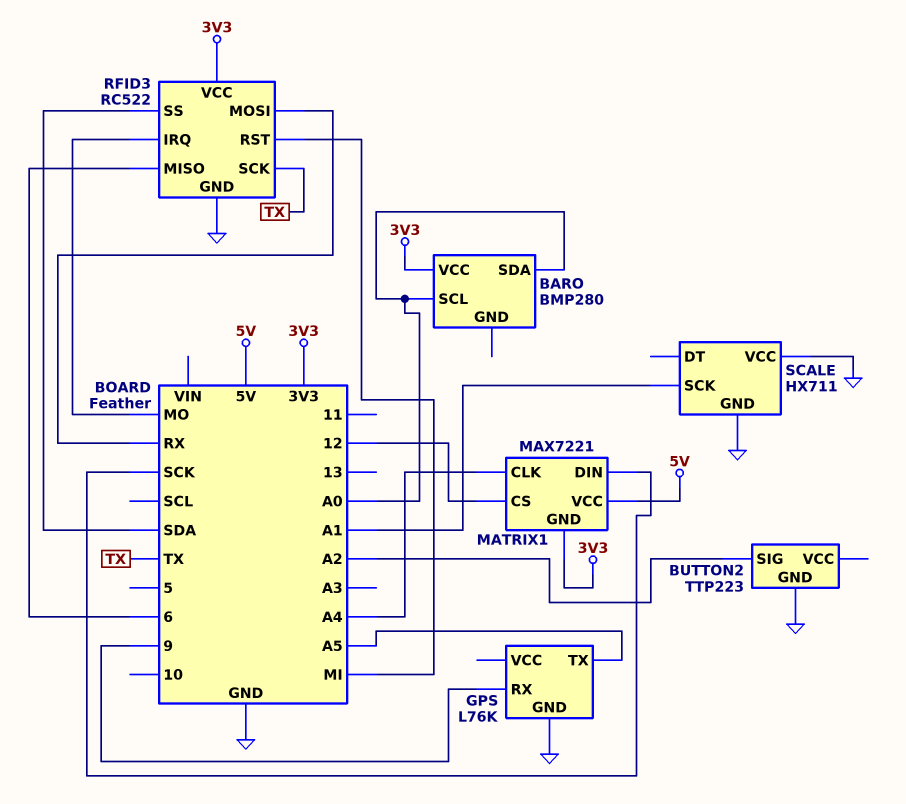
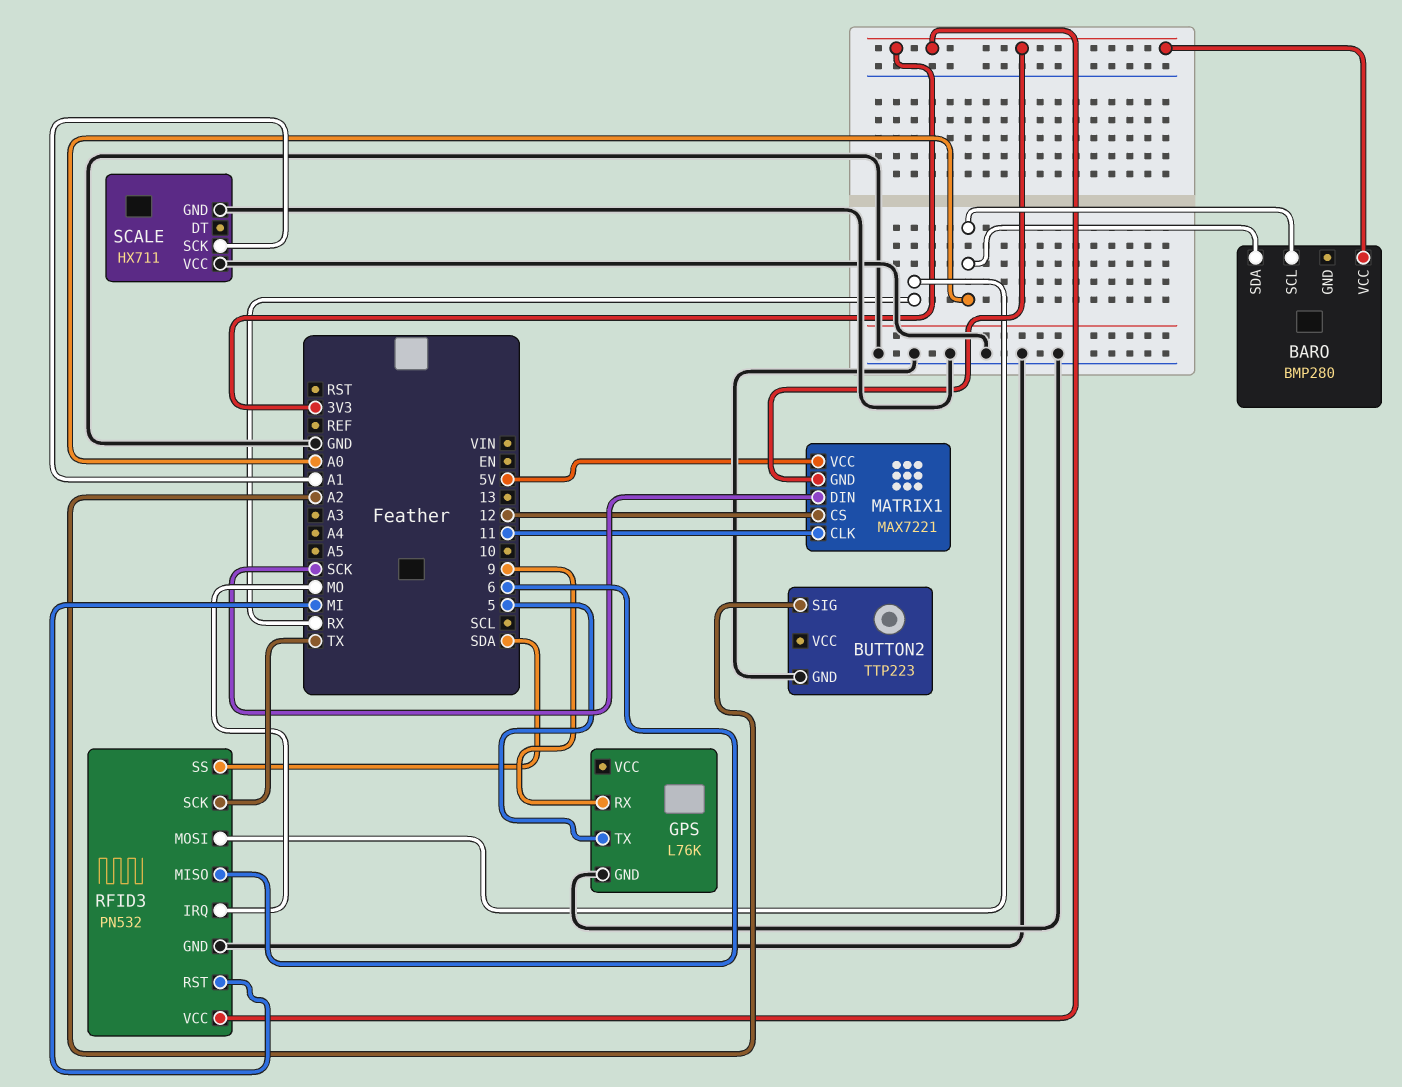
GPS pin TX: A5 -> 5
MATRIX1 pin CLK: A4 -> 11
RFID3: RC522 -> PN532

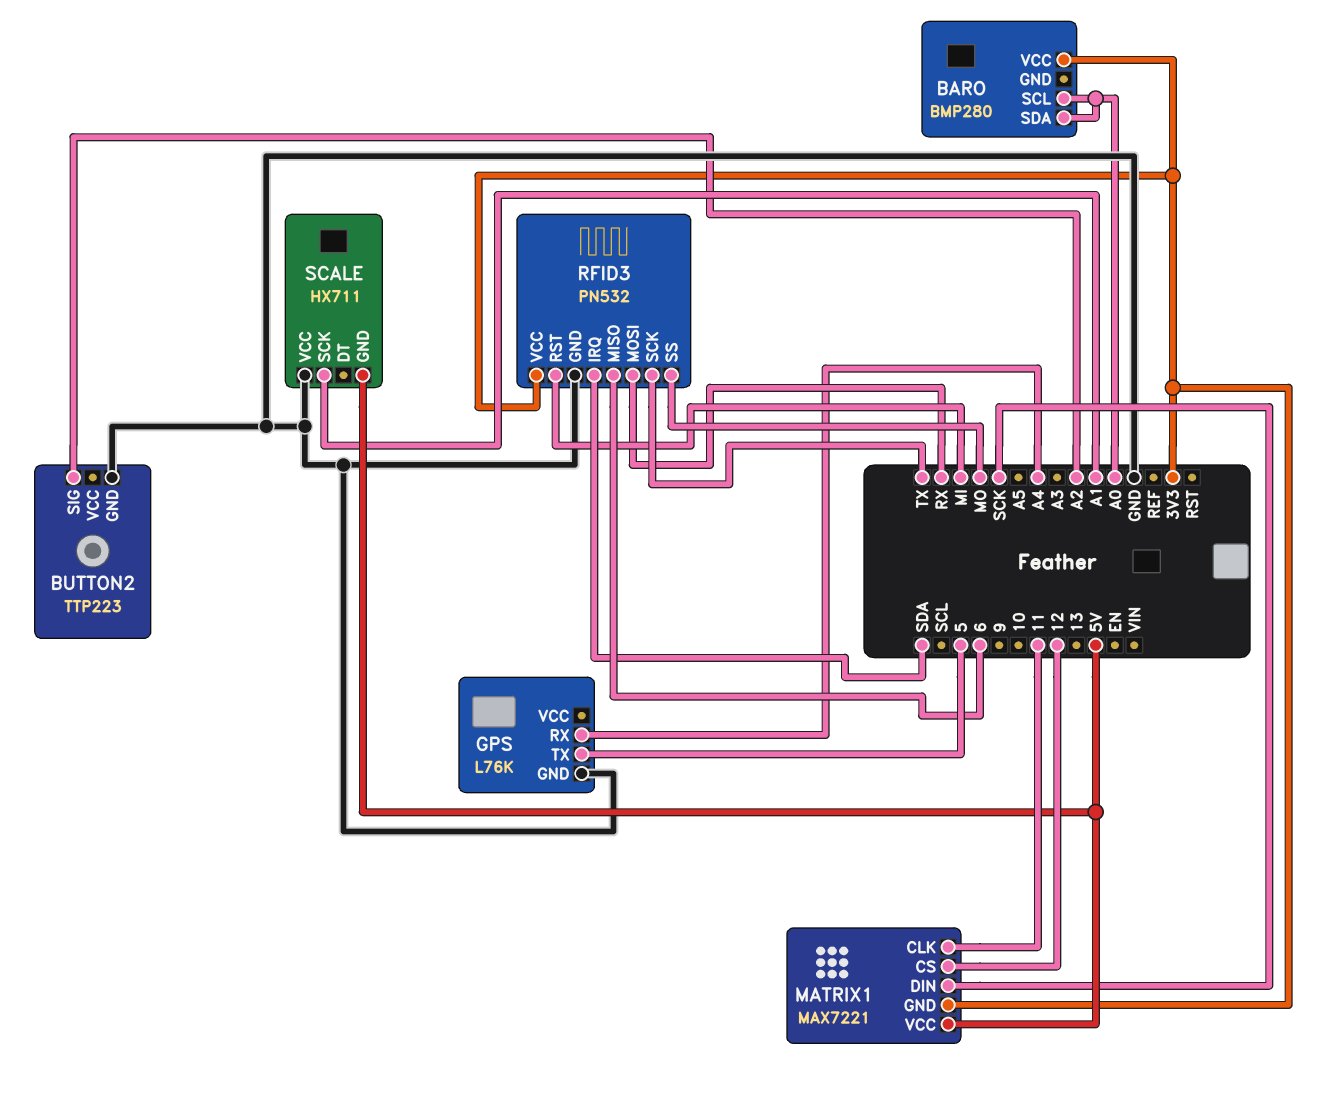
GPS pin RX: 9 -> A4
RFID3 pin IRQ: MO -> SDA
RFID3 pin SS: SDA -> MO
SCALE pin GND: GND -> 5V

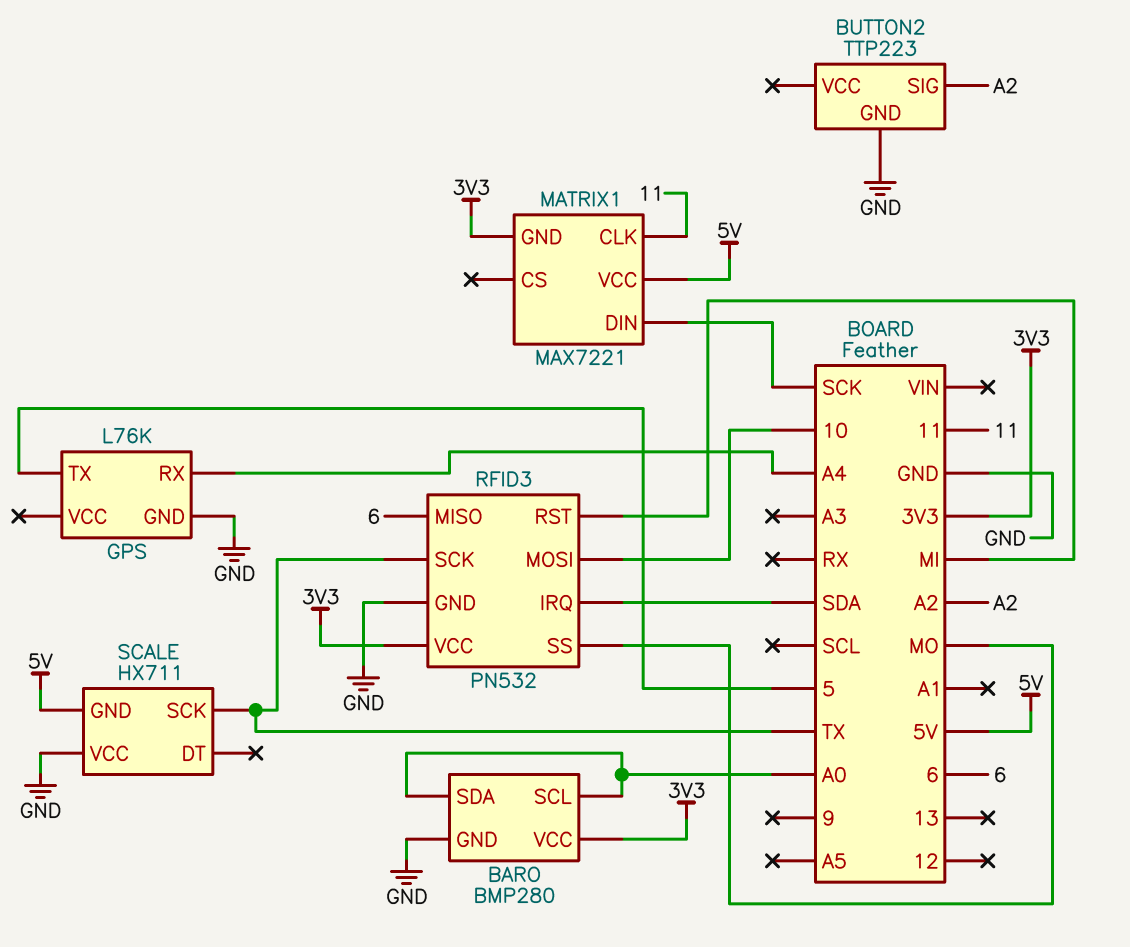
BARO pin GND: none -> GND
MATRIX1 pin CS: 12 -> none
RFID3 pin MOSI: RX -> 10
SCALE pin SCK: A1 -> TX

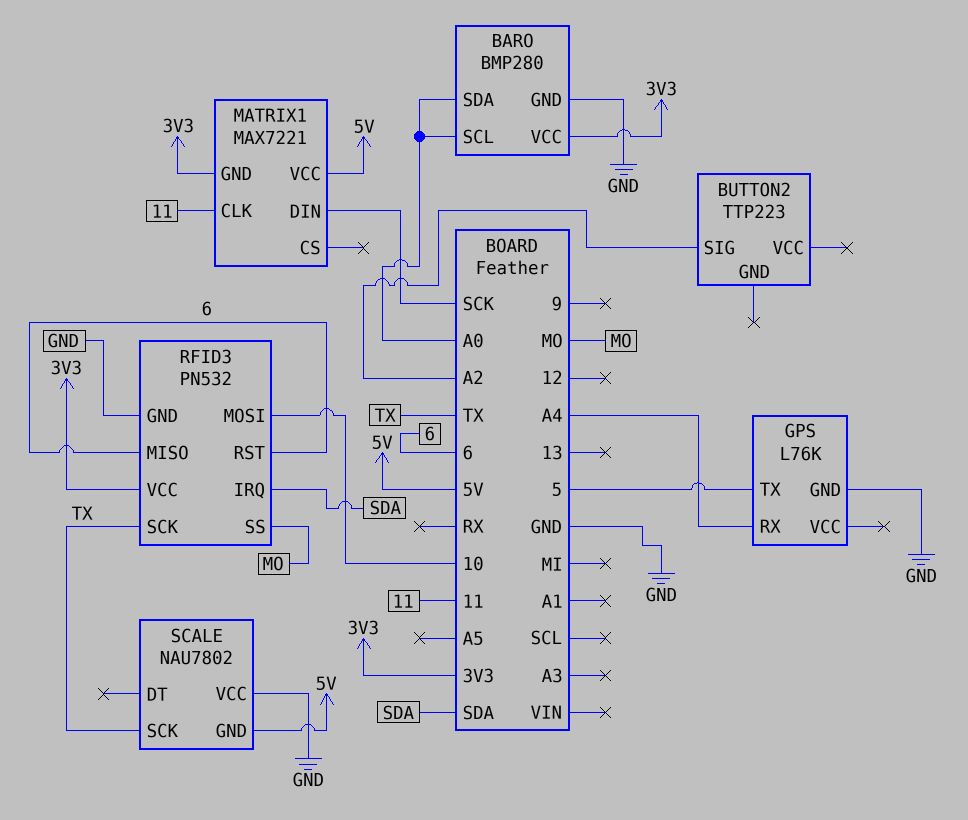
BUTTON2 pin GND: GND -> none
RFID3 pin RST: MI -> 6
SCALE: HX711 -> NAU7802

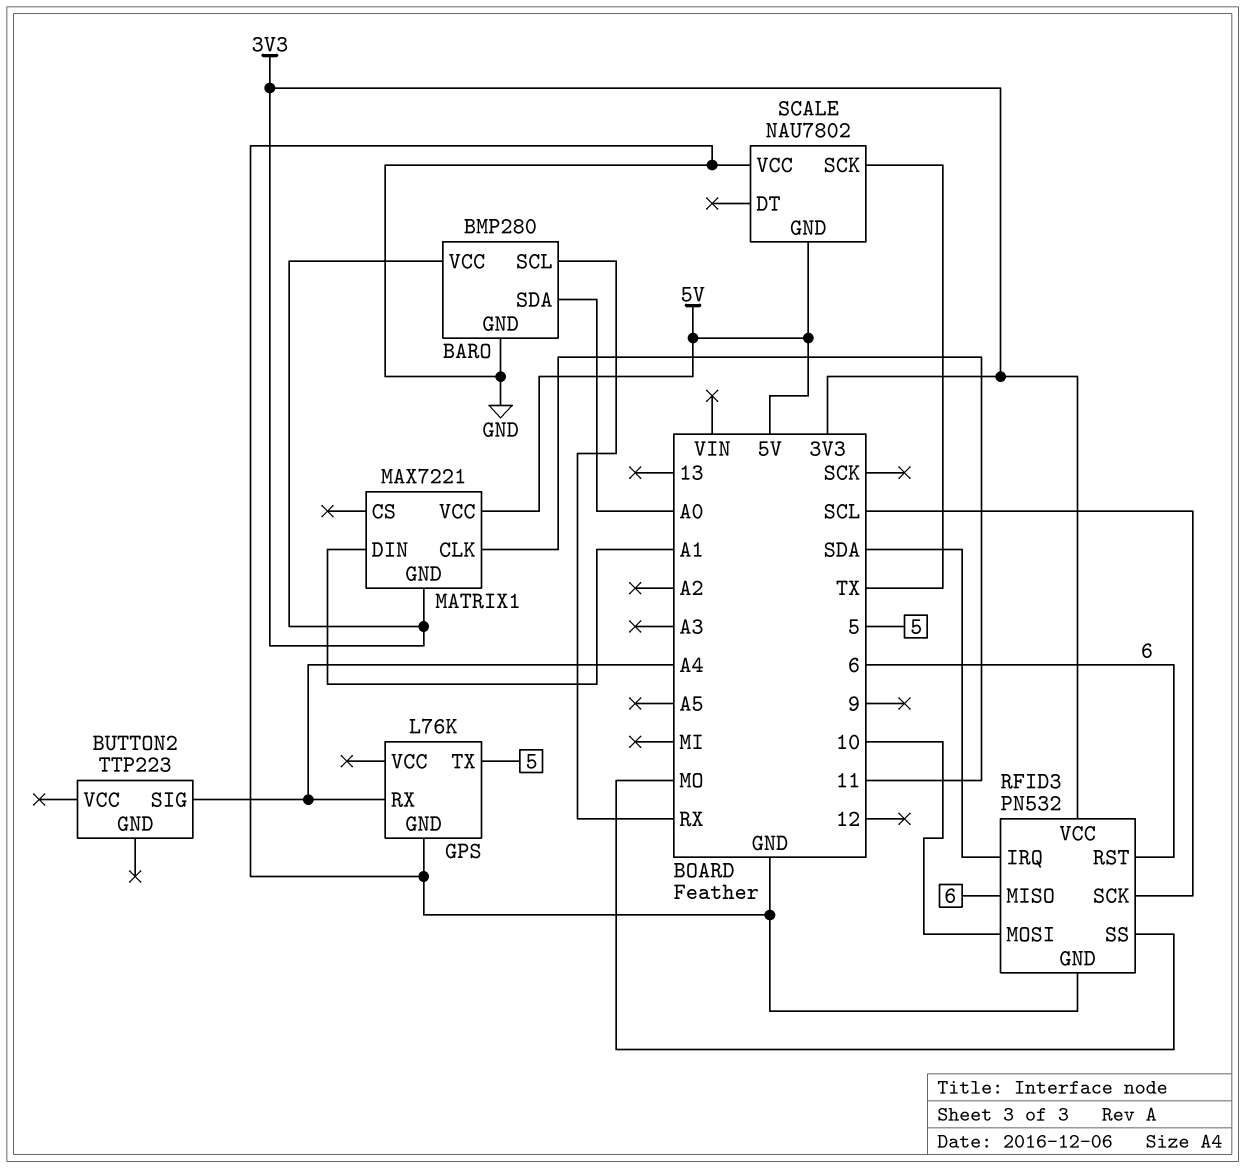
BARO pin SCL: A0 -> RX
BUTTON2 pin SIG: A2 -> A4
MATRIX1 pin DIN: SCK -> A1
RFID3 pin SCK: TX -> SCL

